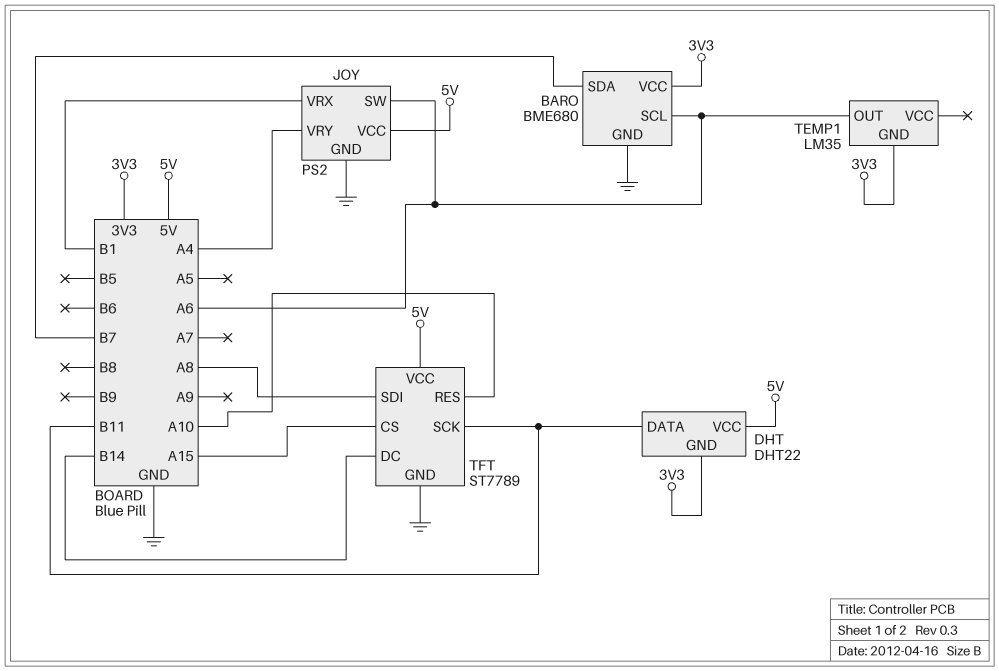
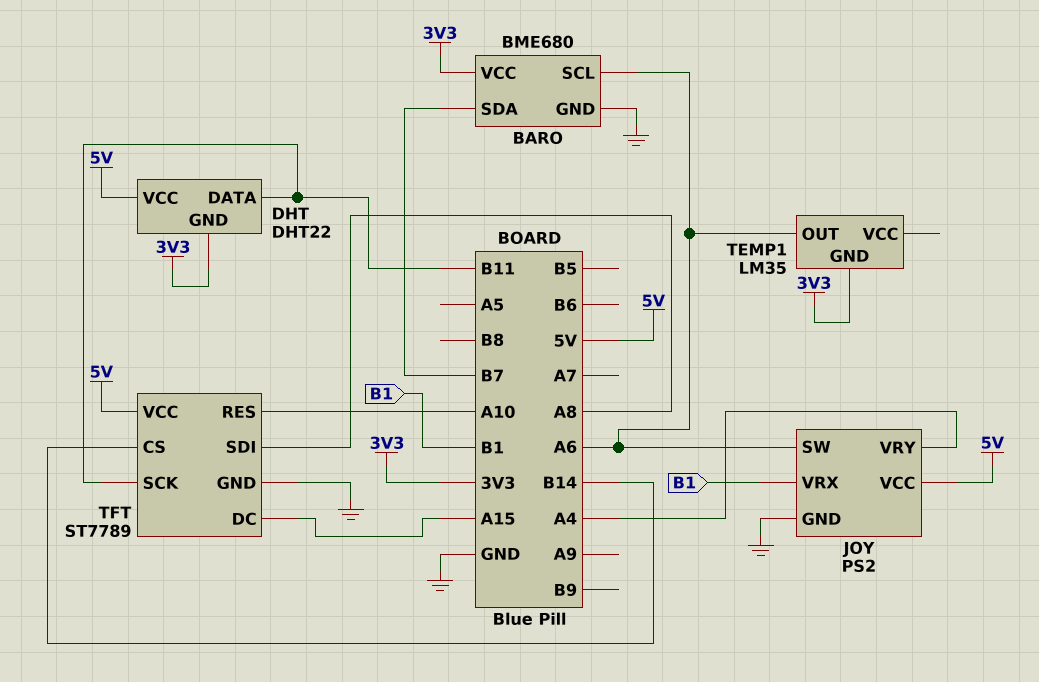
TFT pin CS: A15 -> B14
TFT pin DC: B14 -> A15

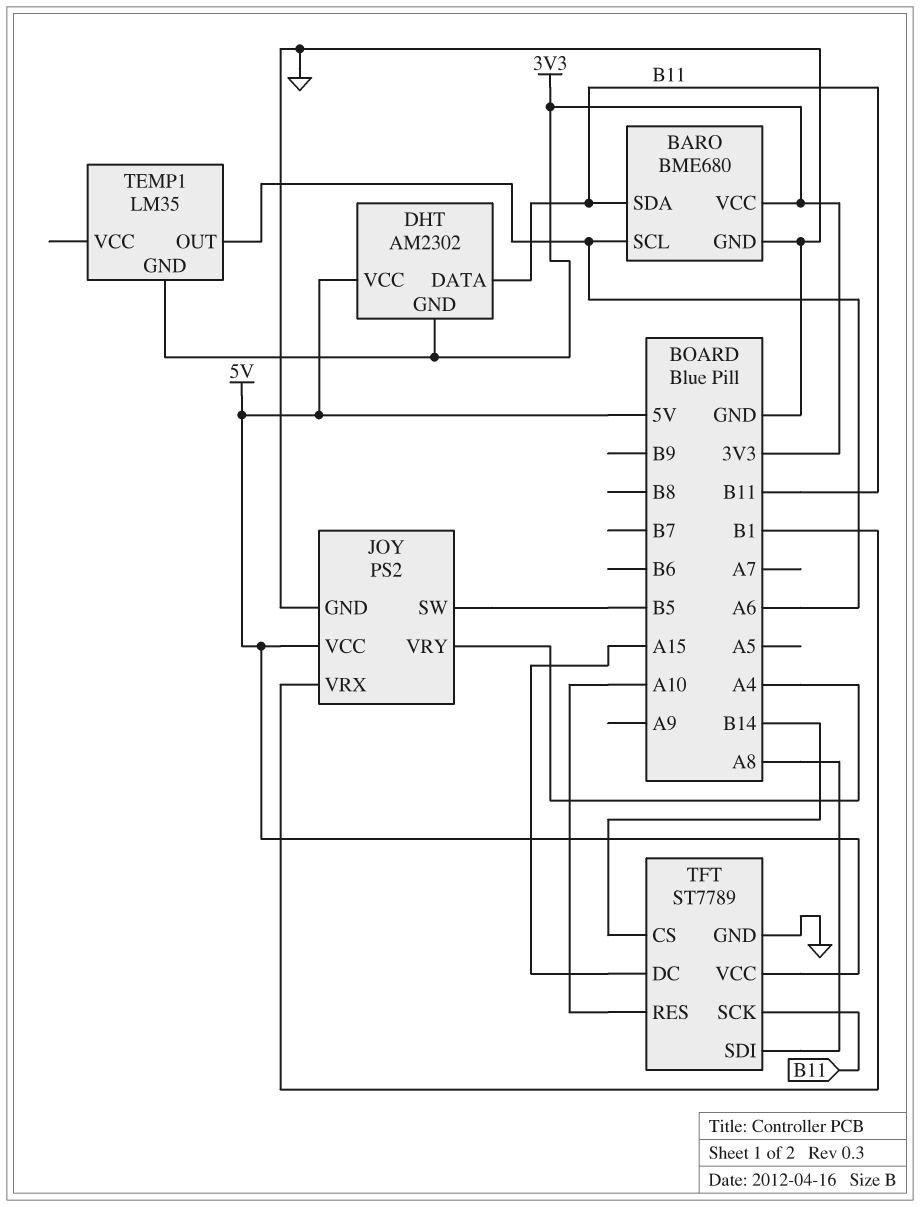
BARO pin SDA: B7 -> B11
DHT: DHT22 -> AM2302
JOY pin SW: A6 -> B5

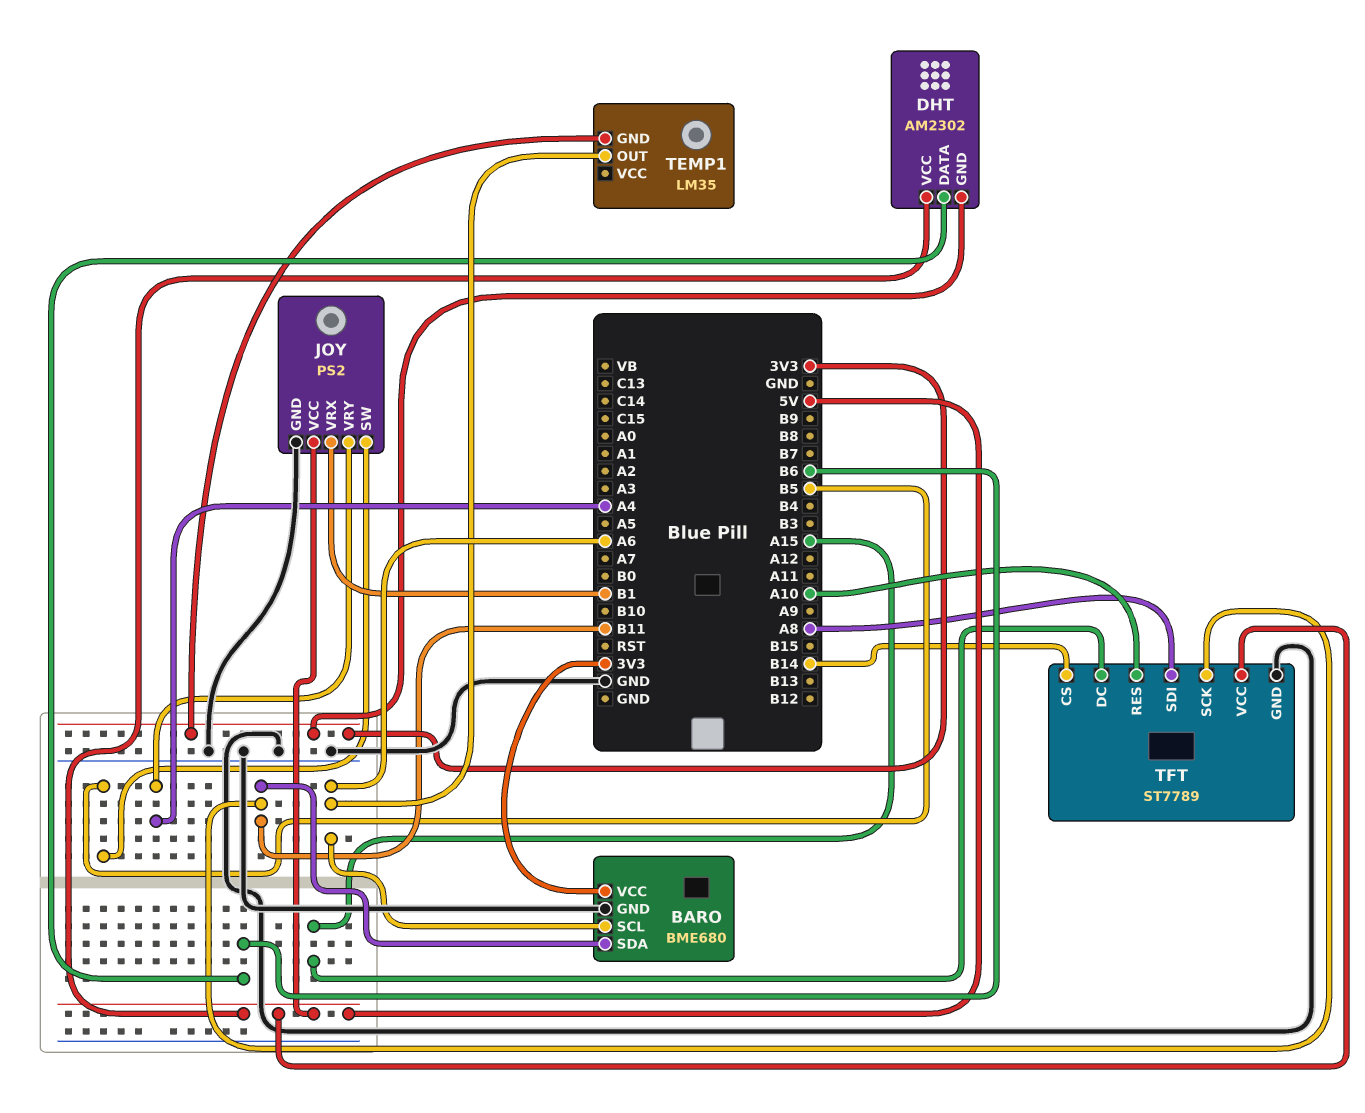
DHT pin DATA: B11 -> B6

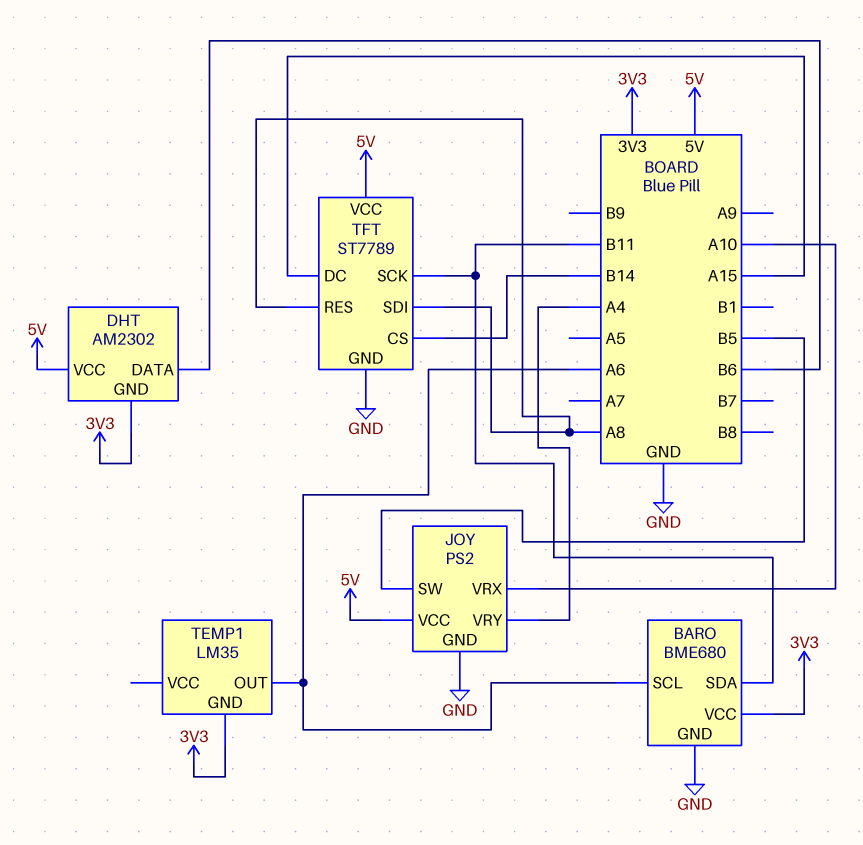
JOY pin VRX: B1 -> A10
TFT pin RES: A10 -> A8

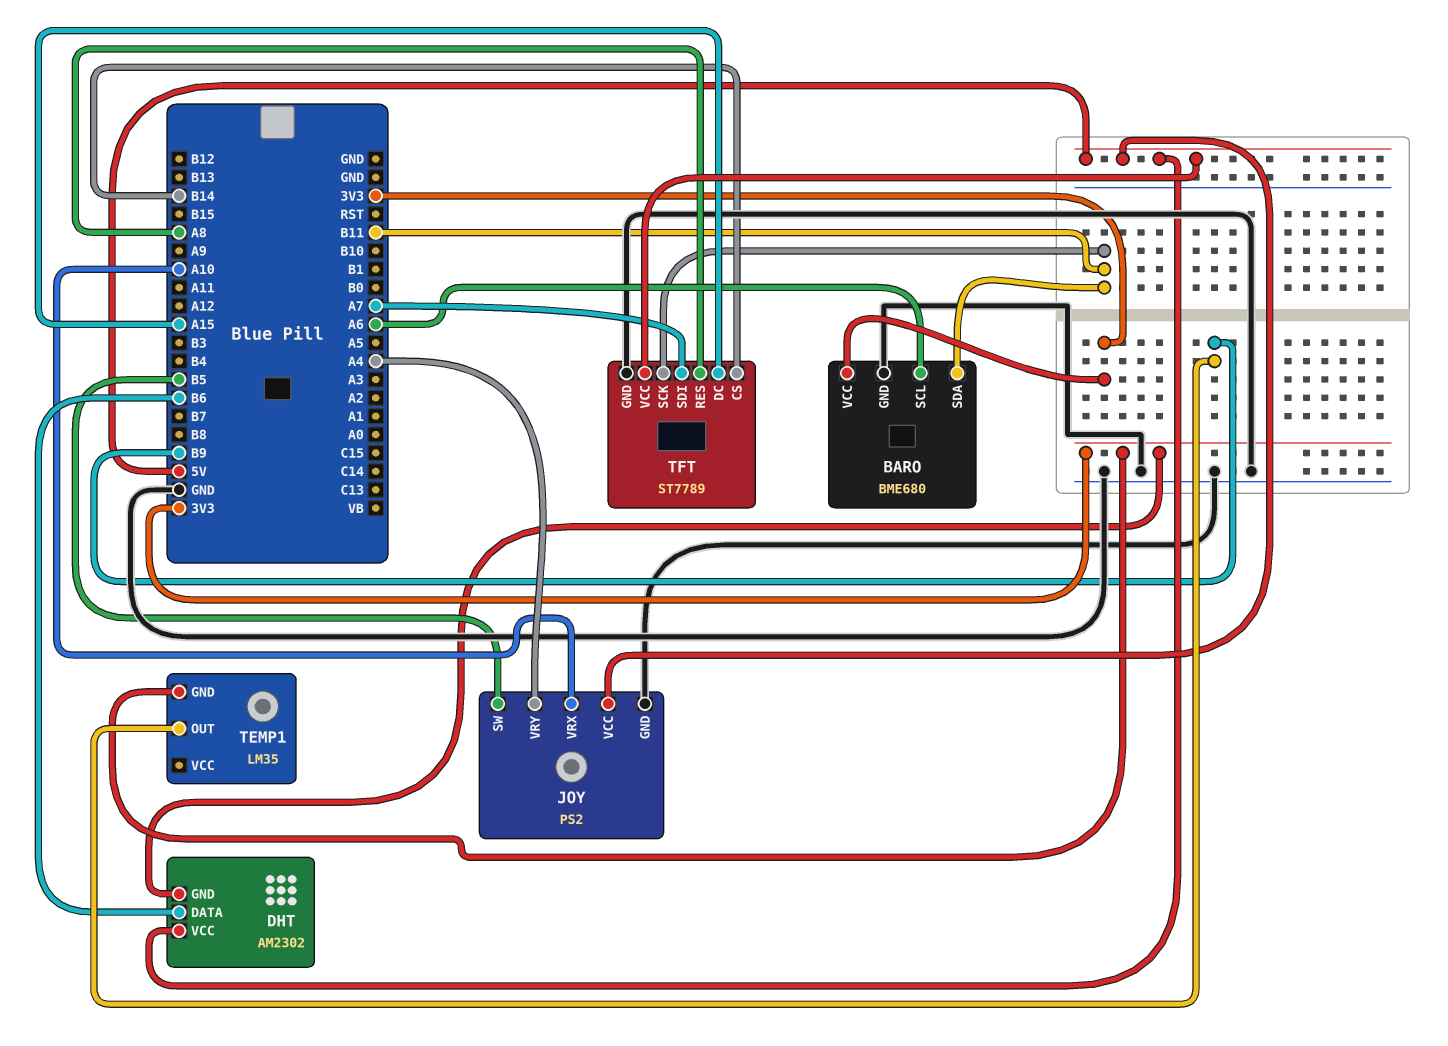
TEMP1 pin OUT: A6 -> B9
TFT pin SDI: A8 -> A7

